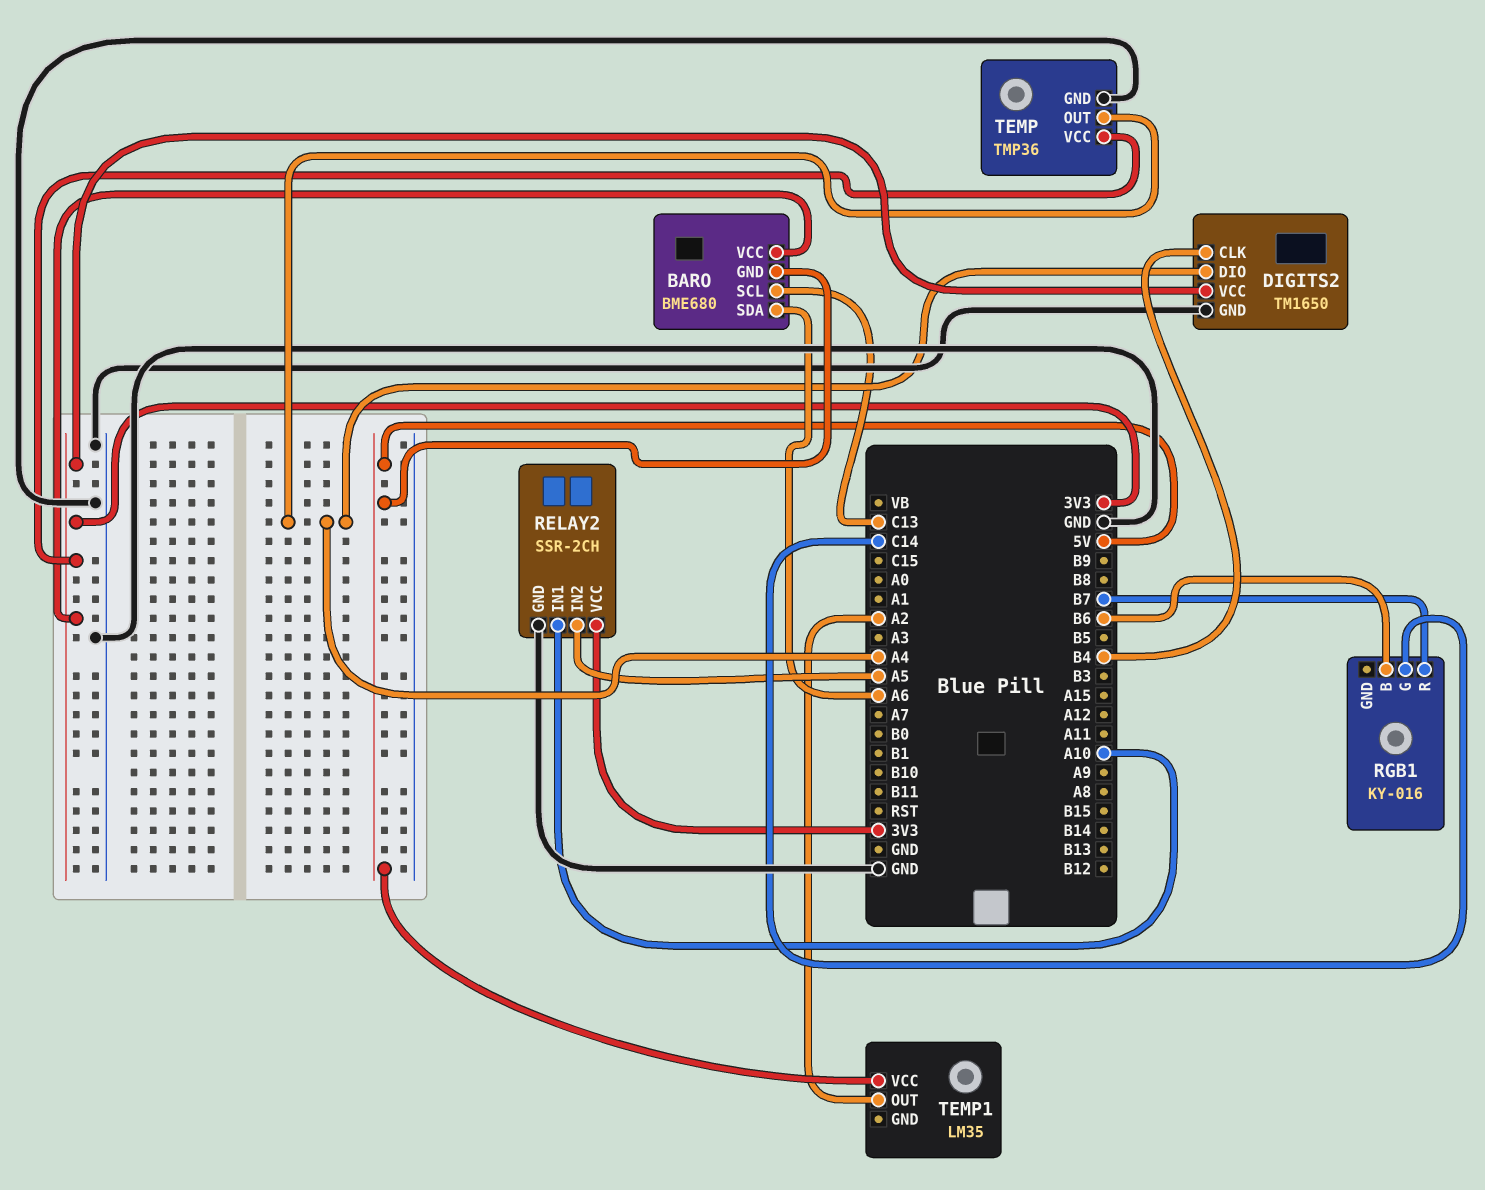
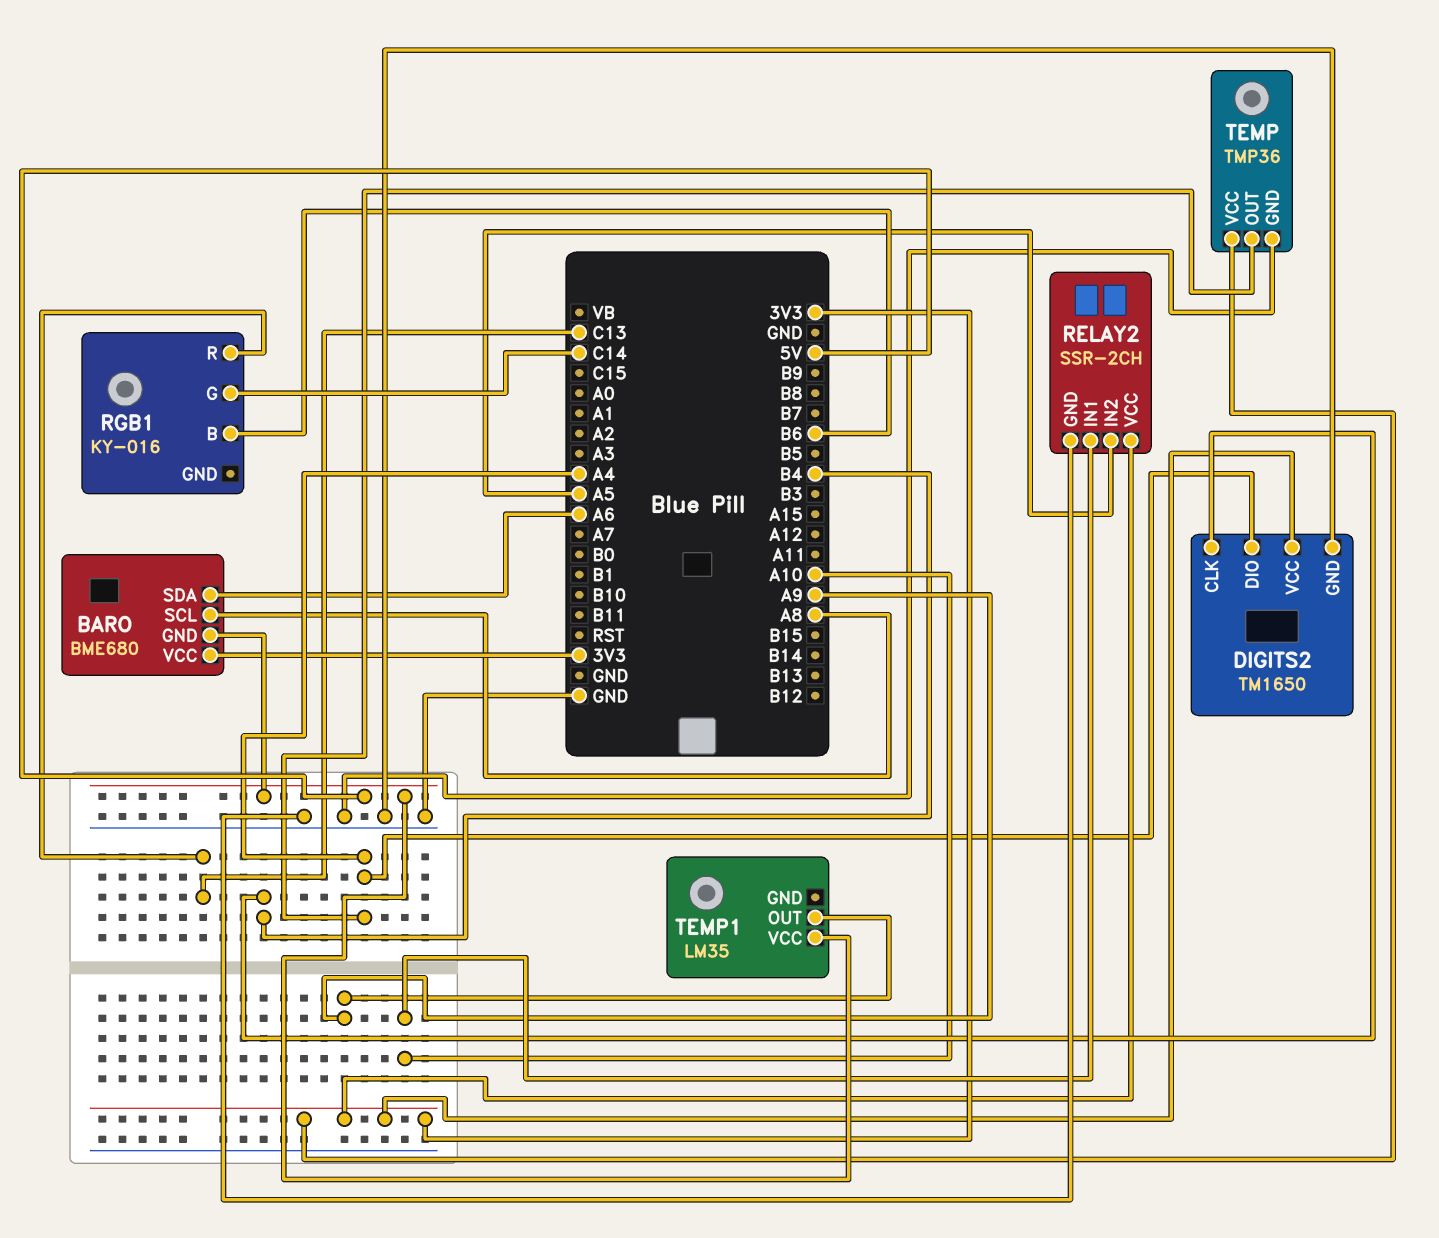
BARO pin SCL: C13 -> A8
RGB1 pin R: B7 -> C13
TEMP1 pin OUT: A2 -> A9

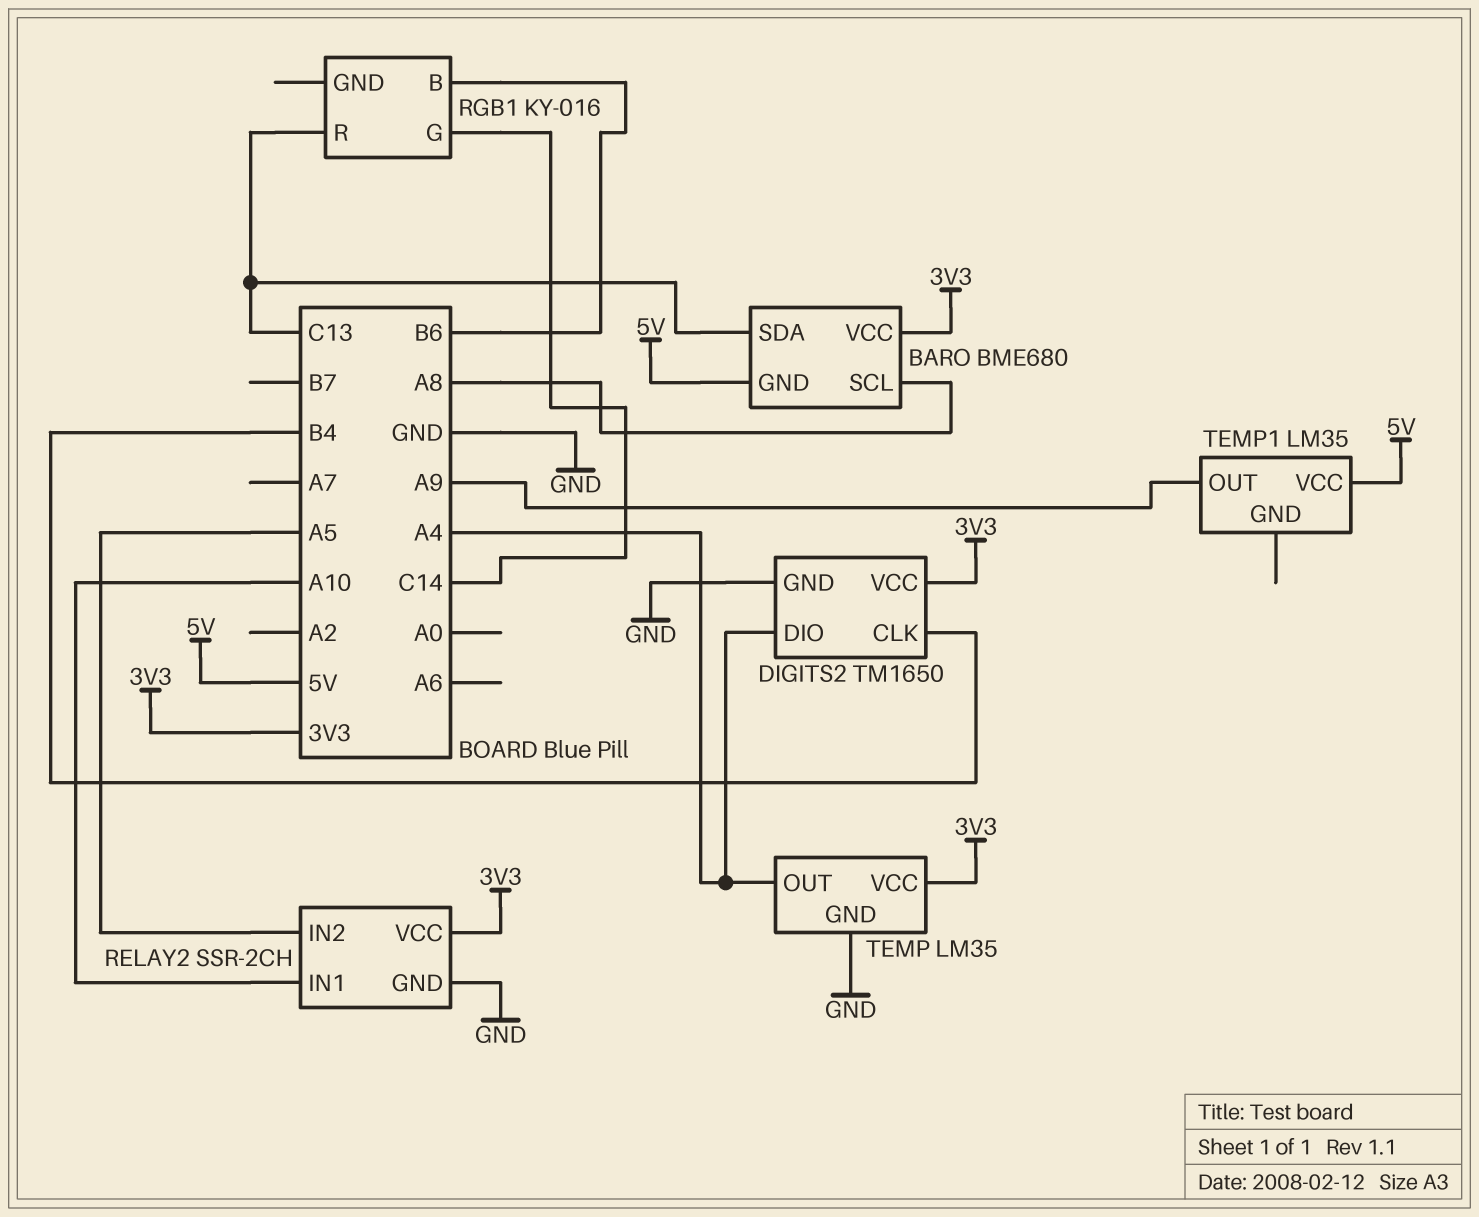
BARO pin SDA: A6 -> C13
TEMP: TMP36 -> LM35

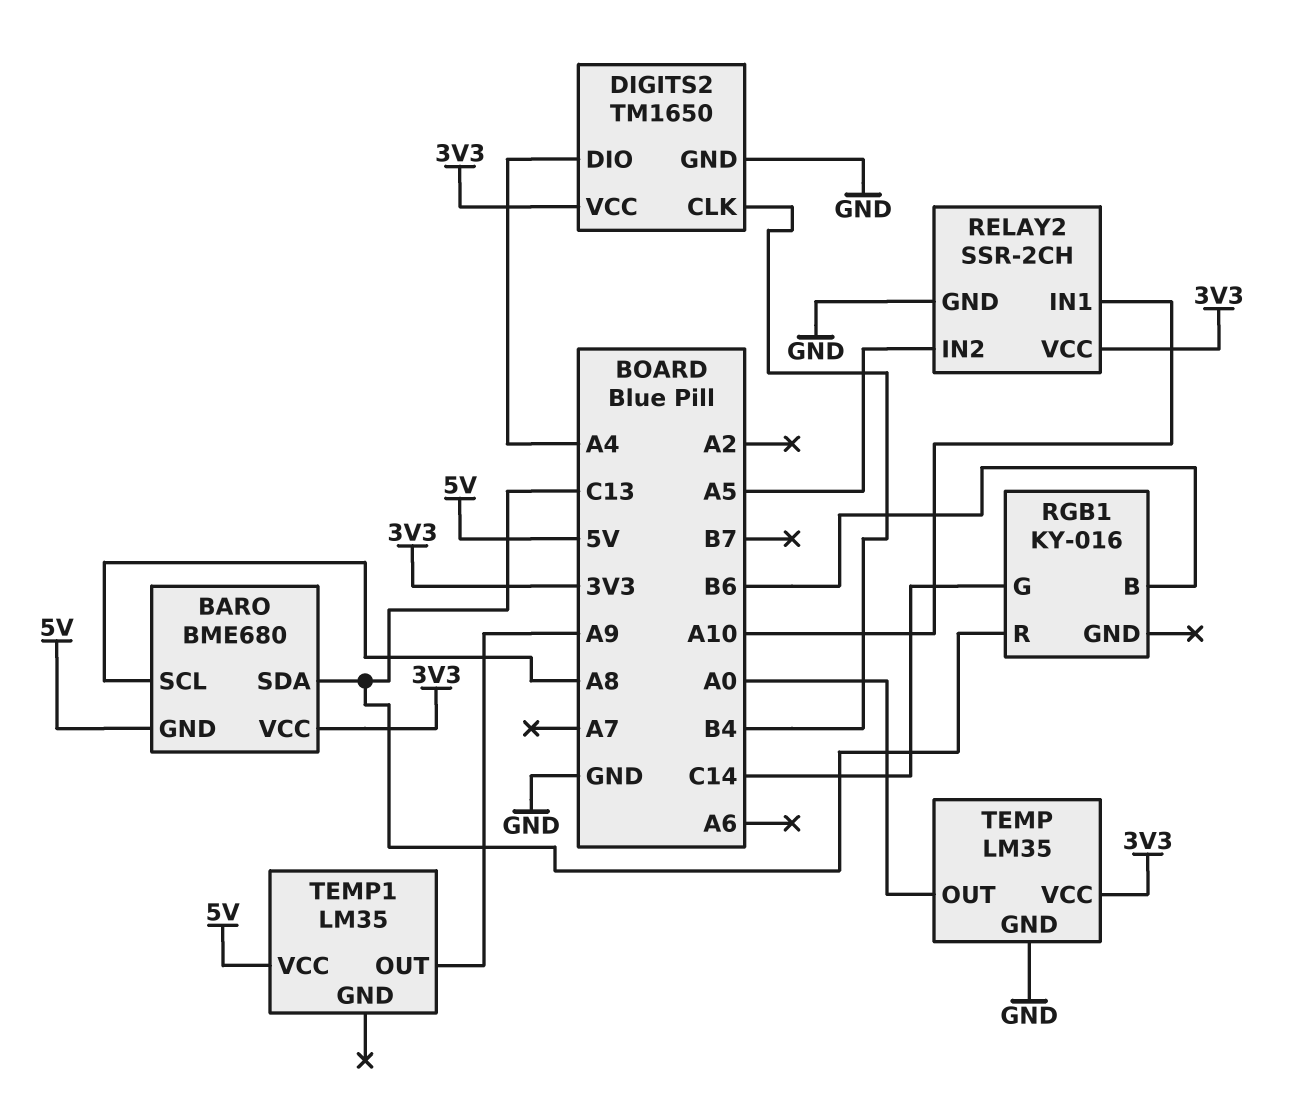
TEMP pin OUT: A4 -> A0

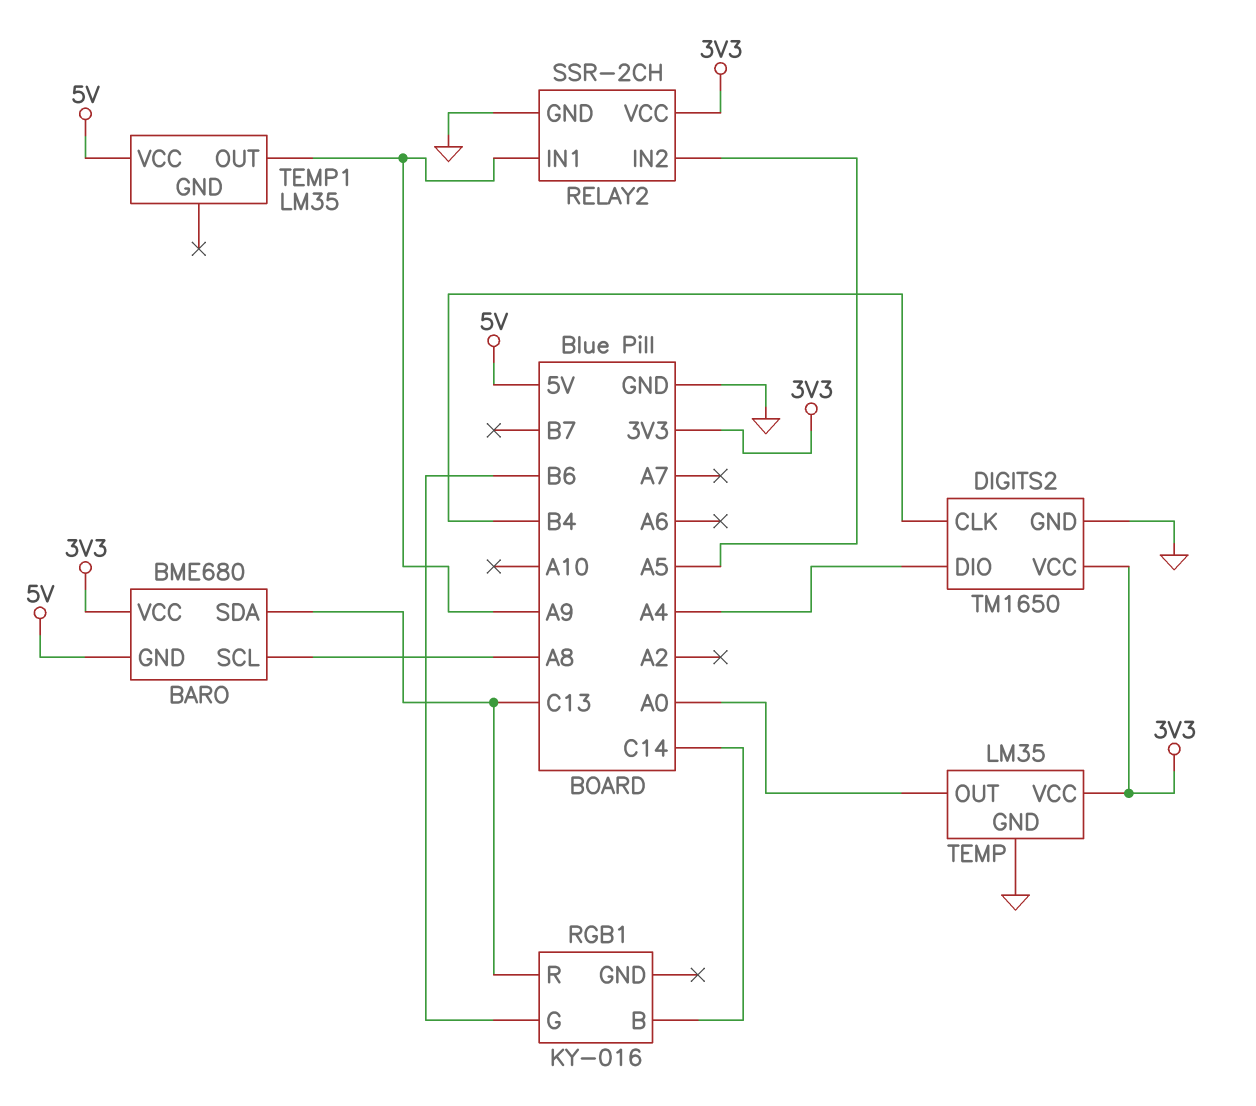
RELAY2 pin IN1: A10 -> A9
RGB1 pin B: B6 -> C14
RGB1 pin G: C14 -> B6

